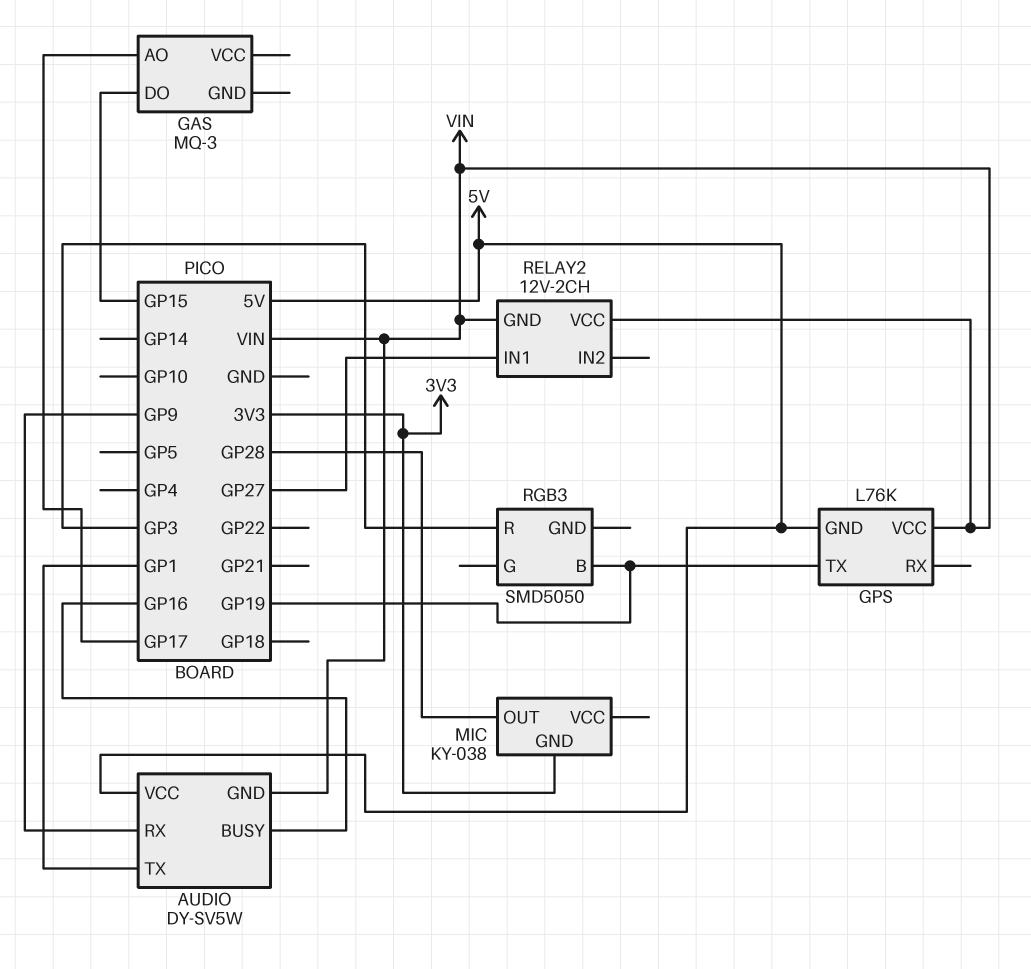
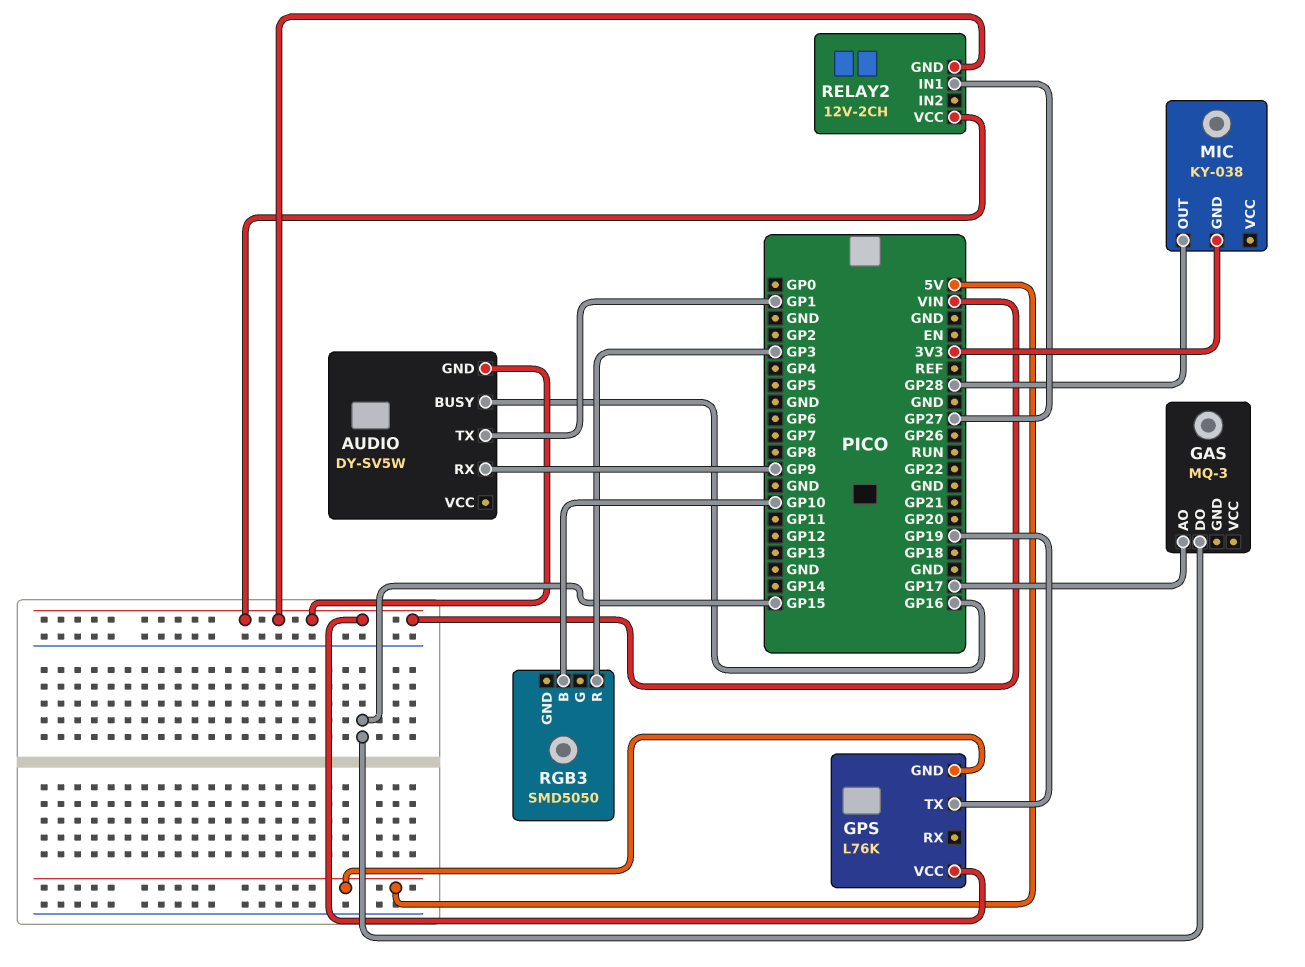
AUDIO pin VCC: 5V -> none
RGB3 pin B: GP19 -> GP10

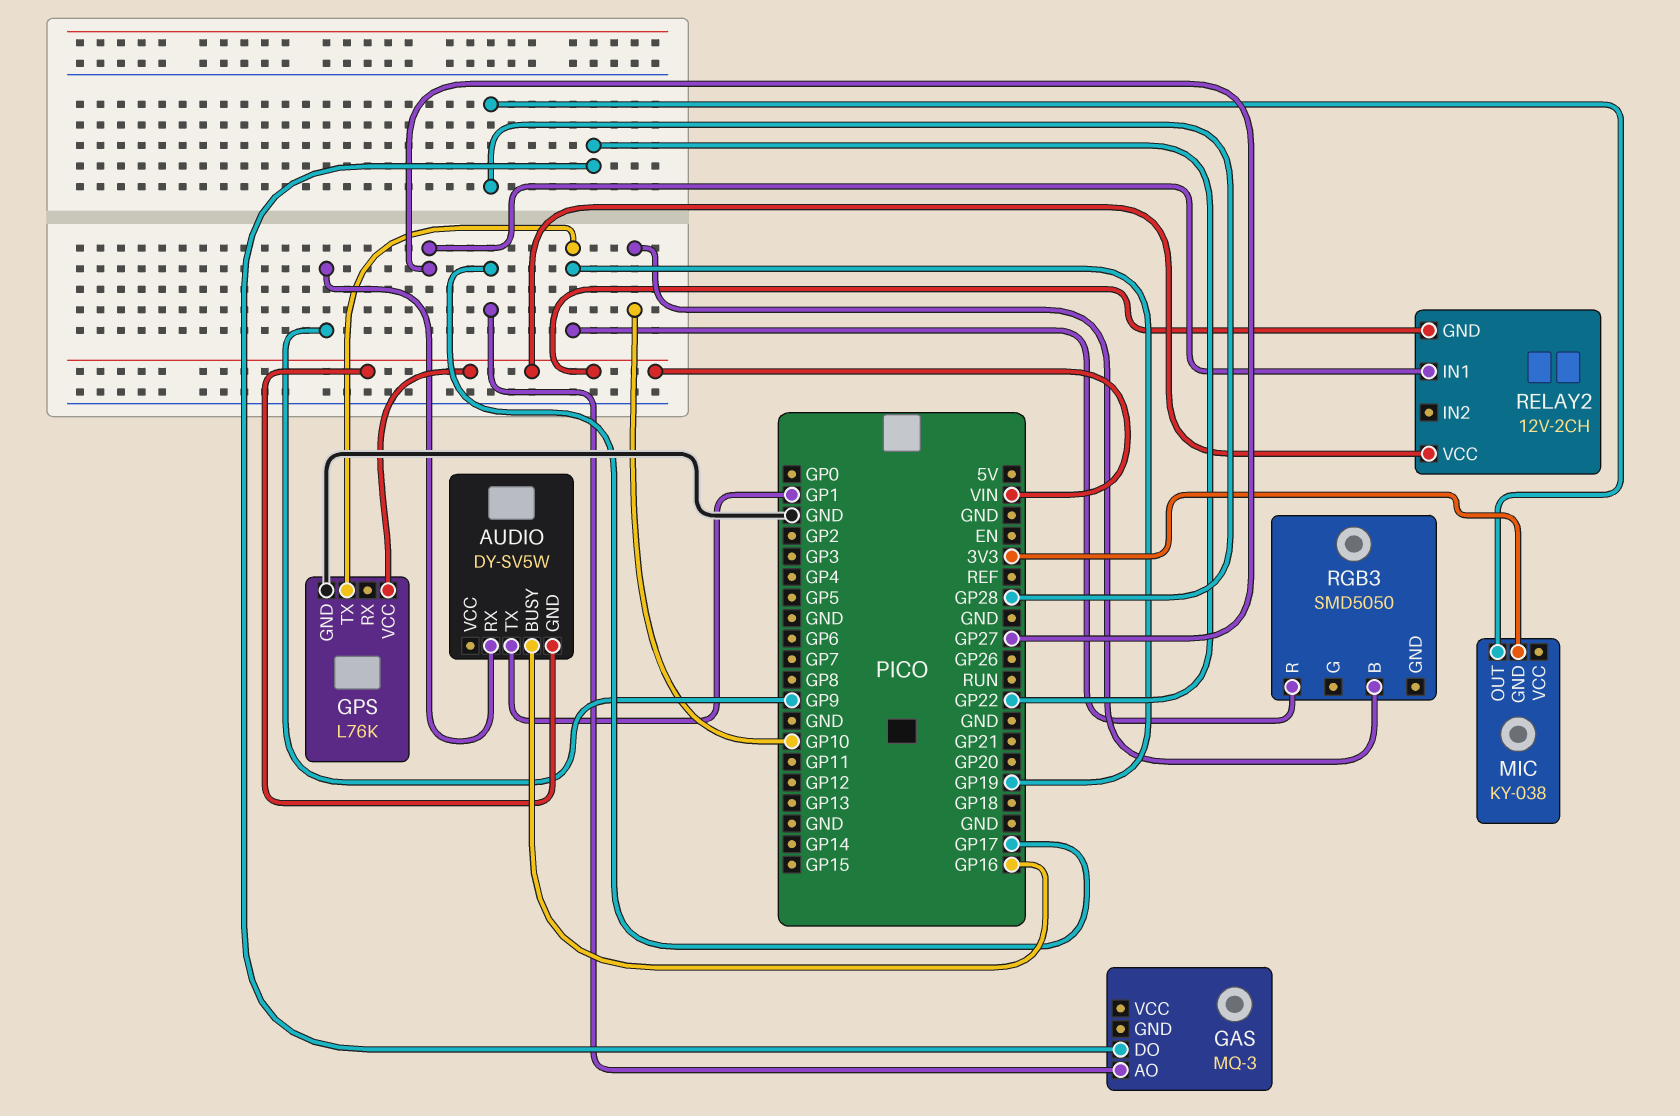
GAS pin DO: GP15 -> GP22
GPS pin GND: 5V -> GND
RGB3 pin R: GP3 -> GP19

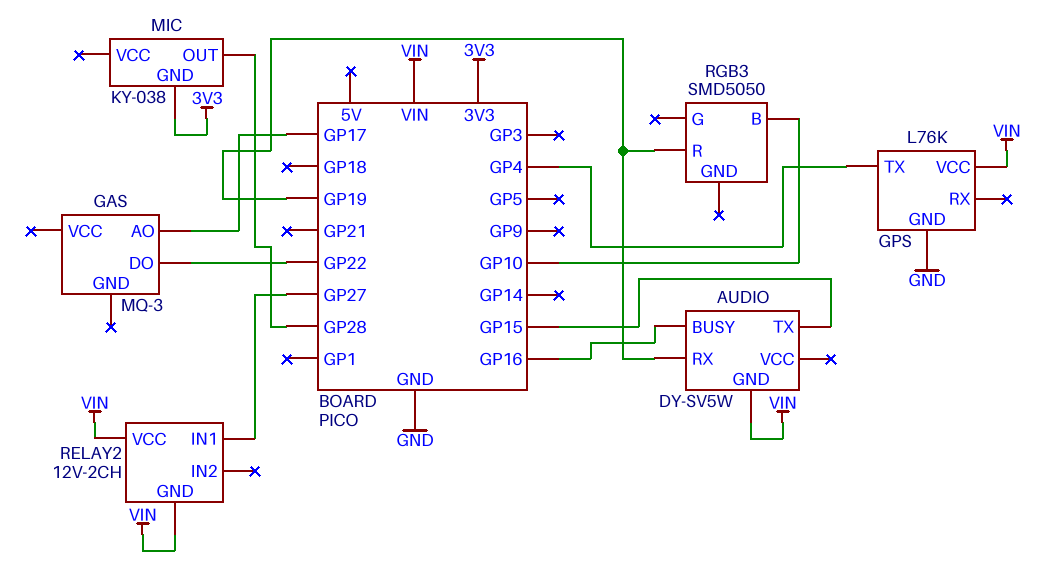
AUDIO pin RX: GP9 -> GP19
AUDIO pin TX: GP1 -> GP15
GPS pin TX: GP19 -> GP4

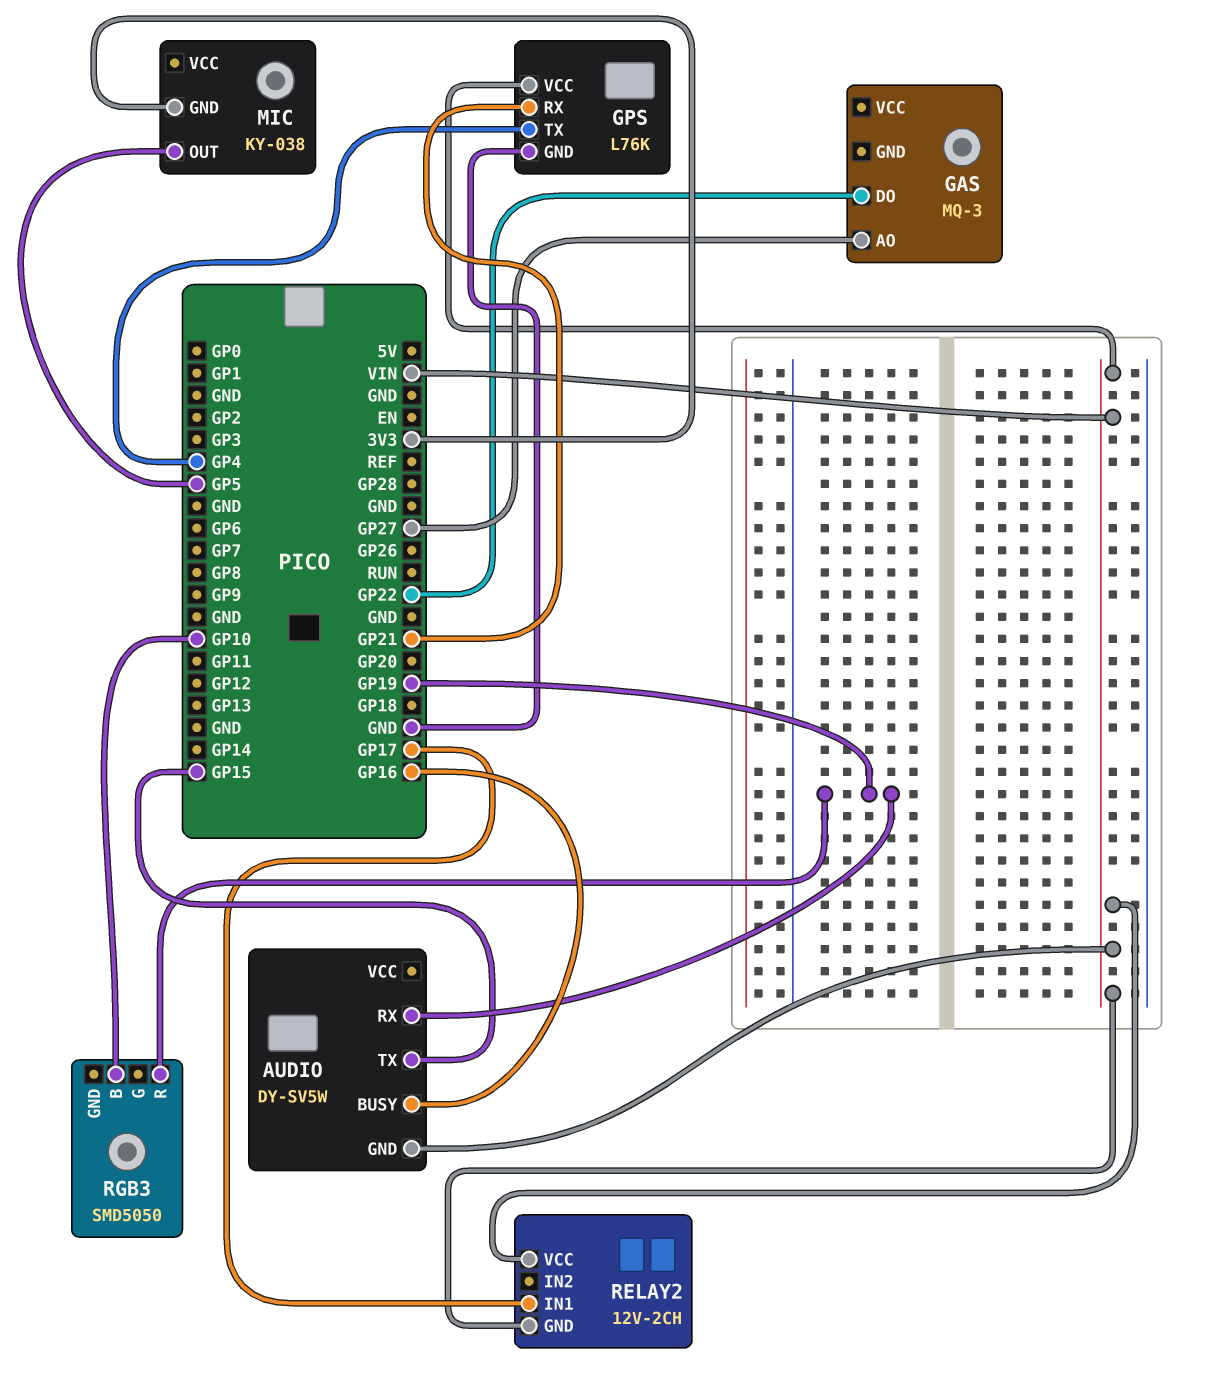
GAS pin AO: GP17 -> GP27
GPS pin RX: none -> GP21
MIC pin OUT: GP28 -> GP5
RELAY2 pin IN1: GP27 -> GP17

